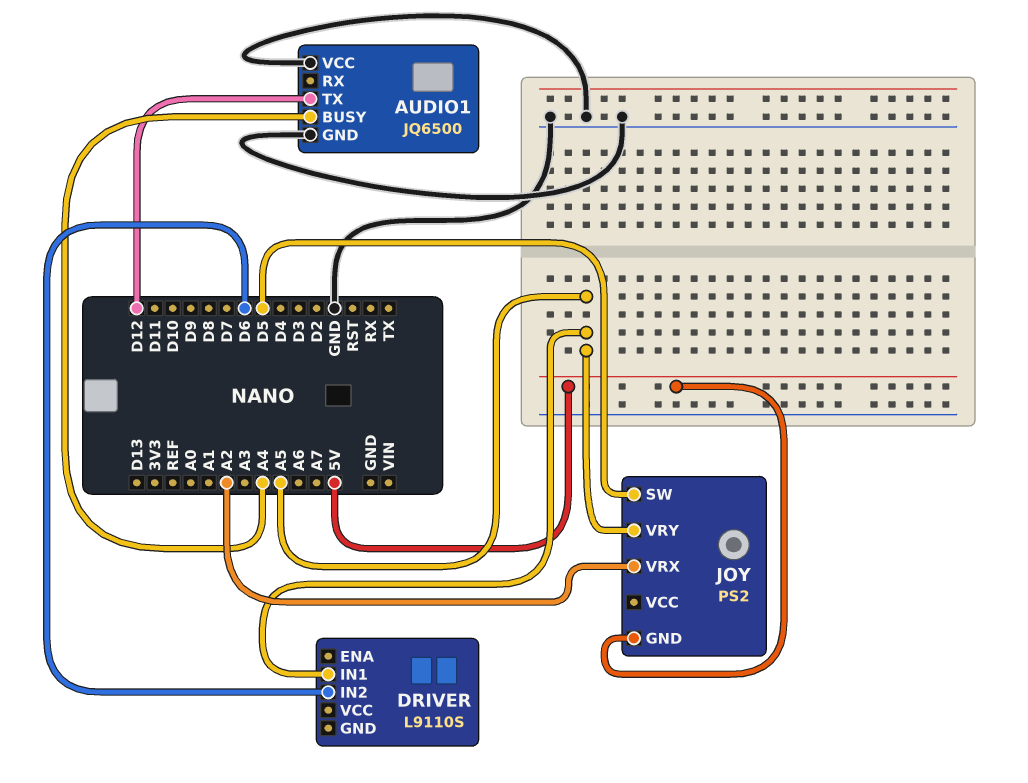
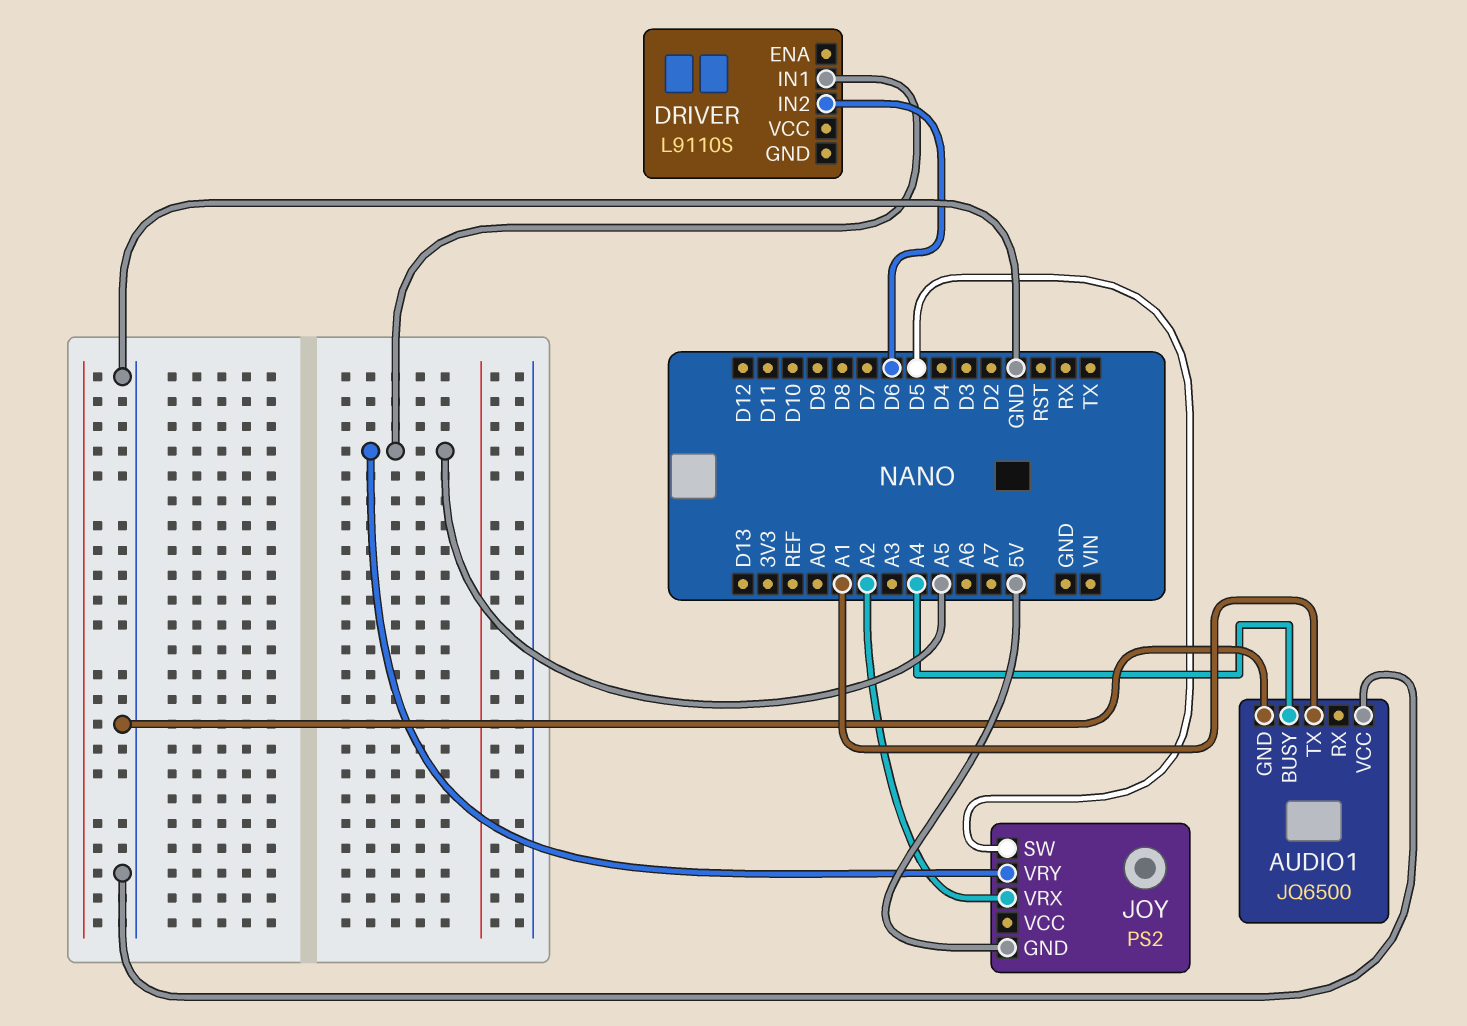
AUDIO1 pin TX: D12 -> A1

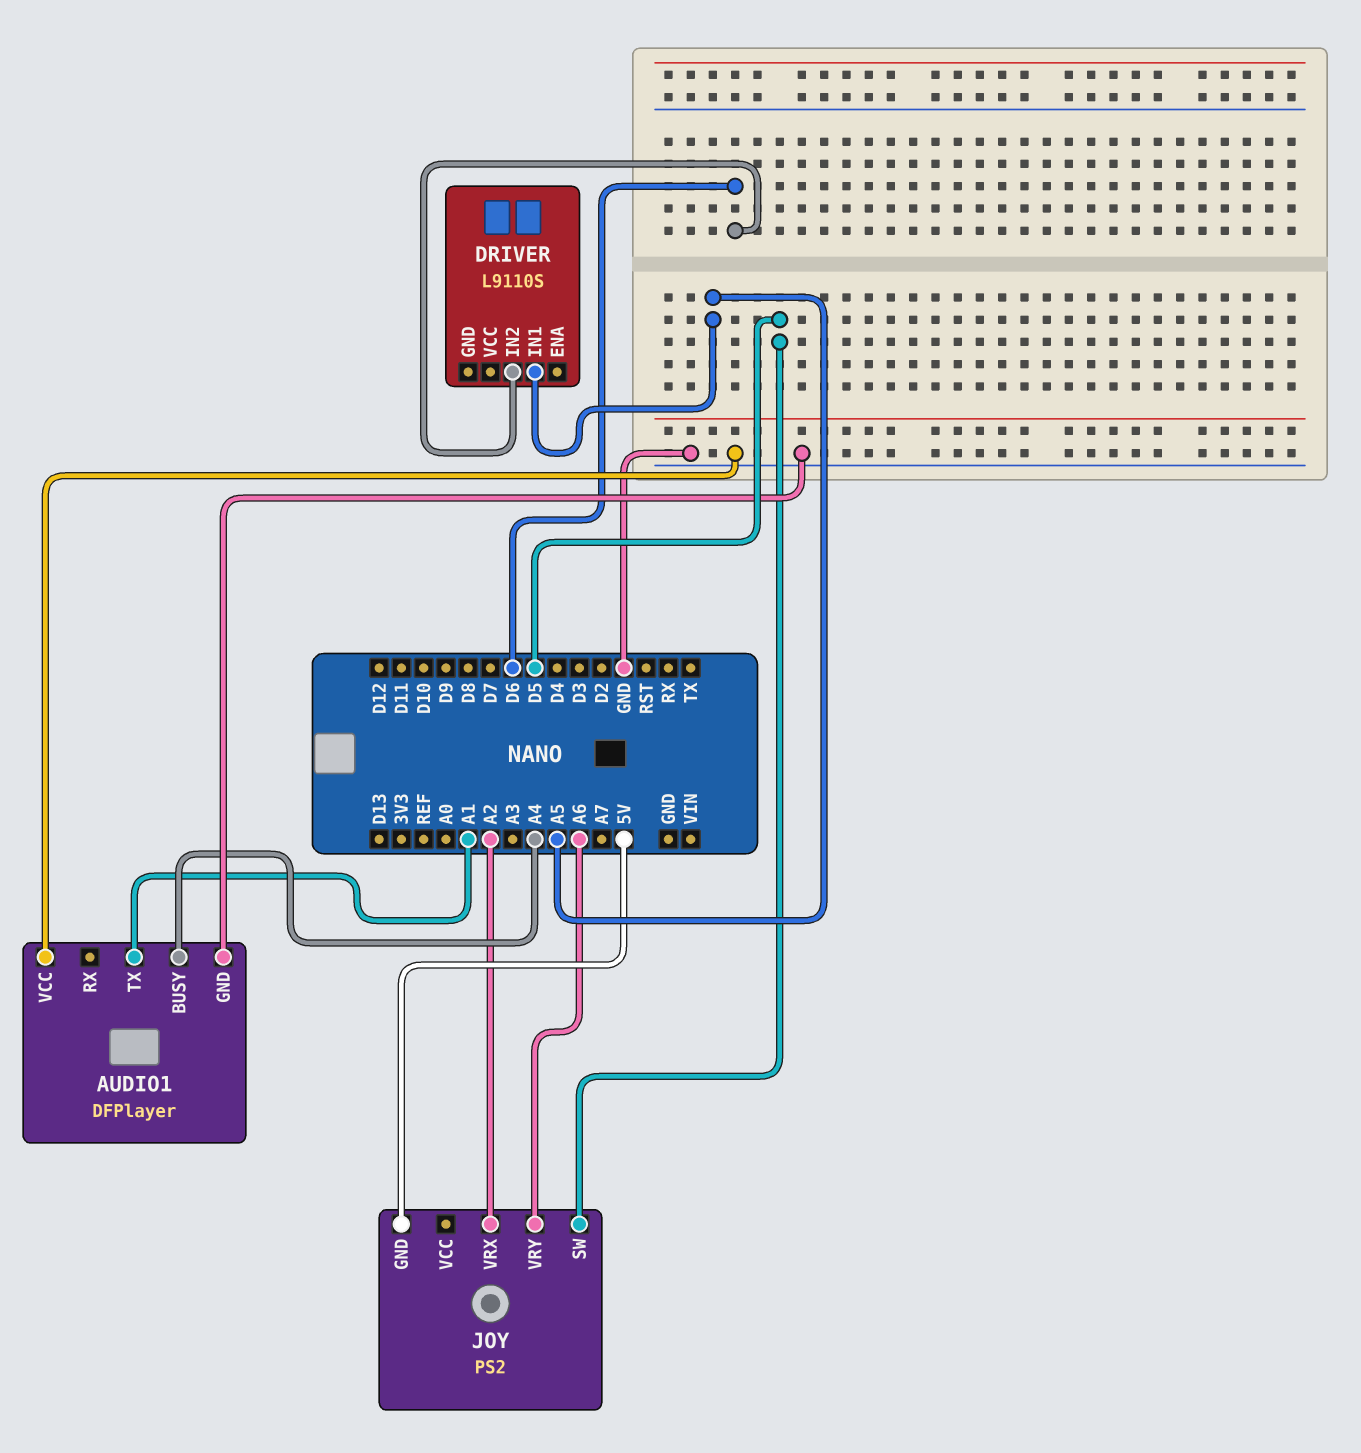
AUDIO1: JQ6500 -> DFPlayer
JOY pin VRY: A5 -> A6

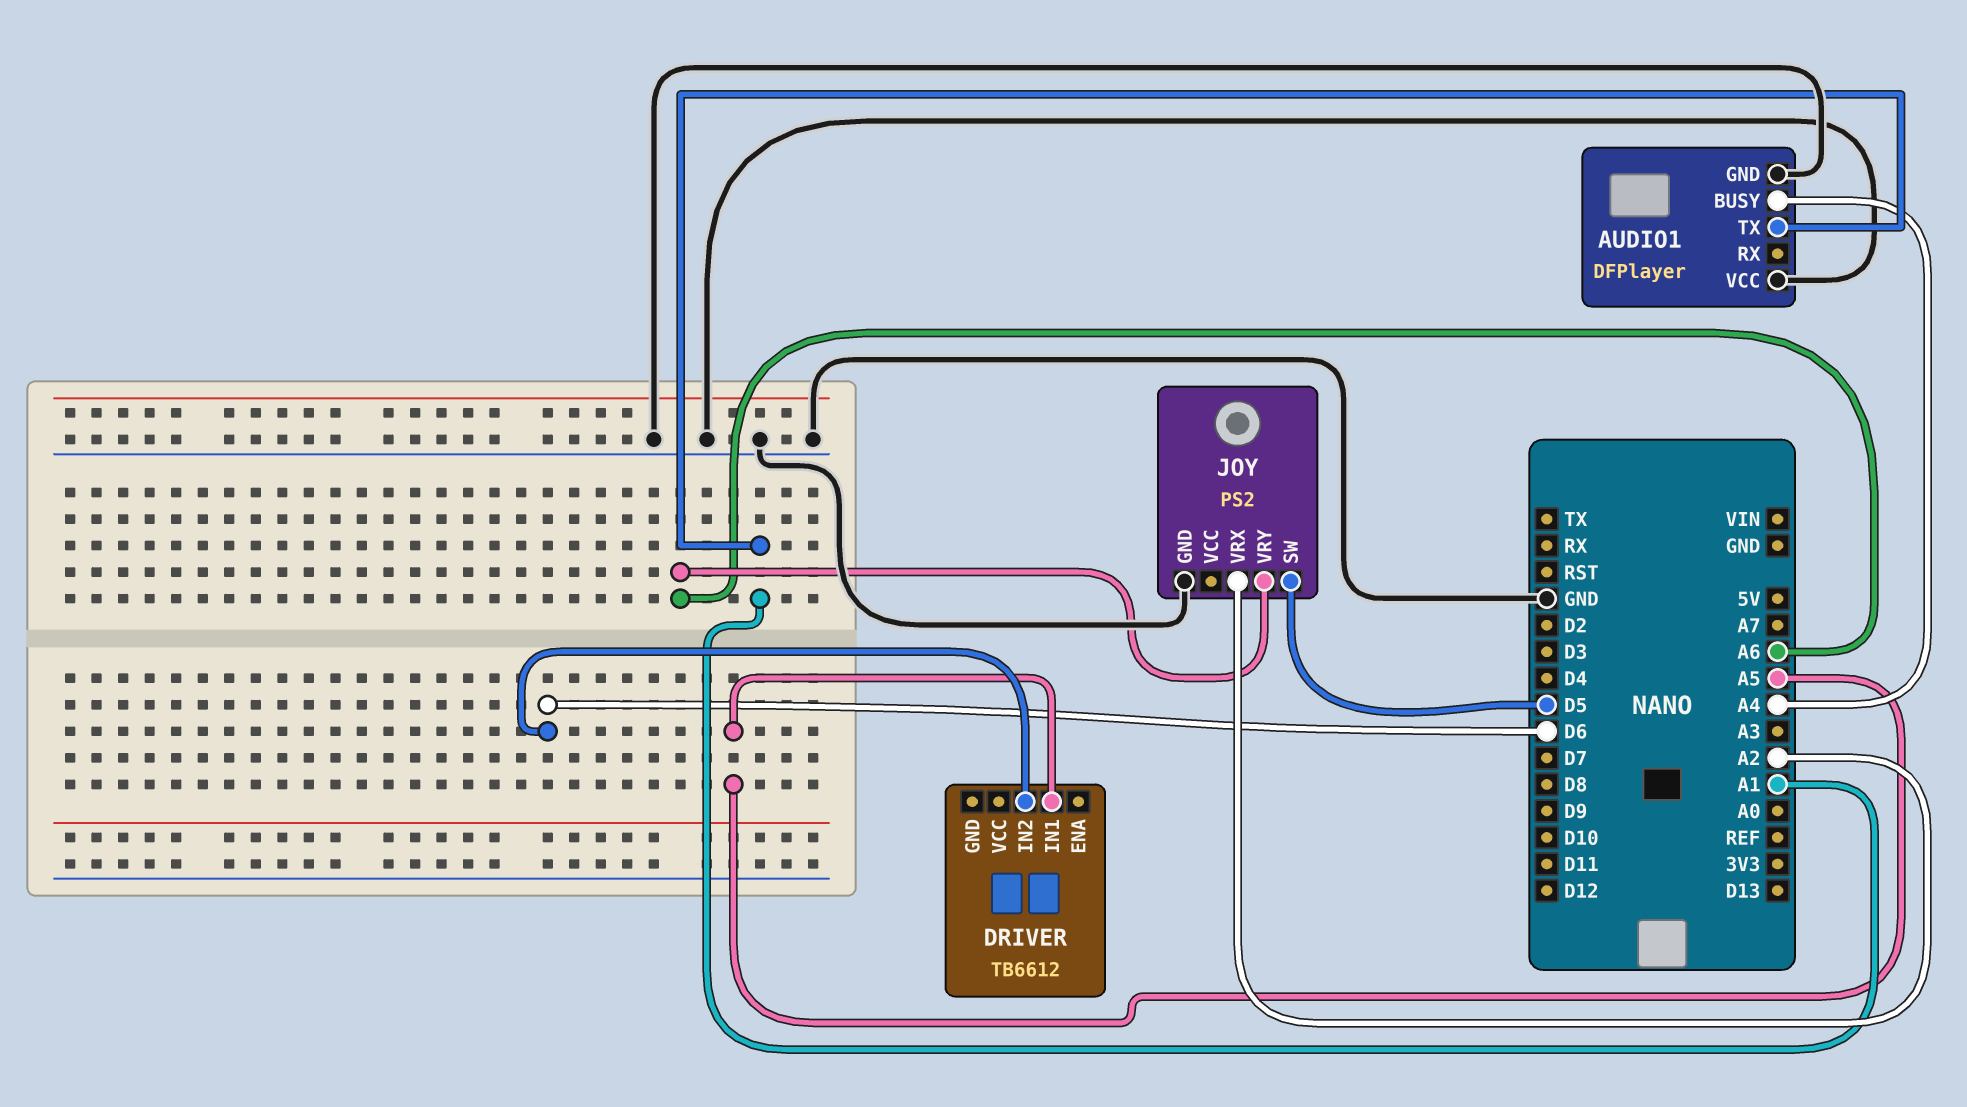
DRIVER: L9110S -> TB6612
JOY pin GND: 5V -> GND

